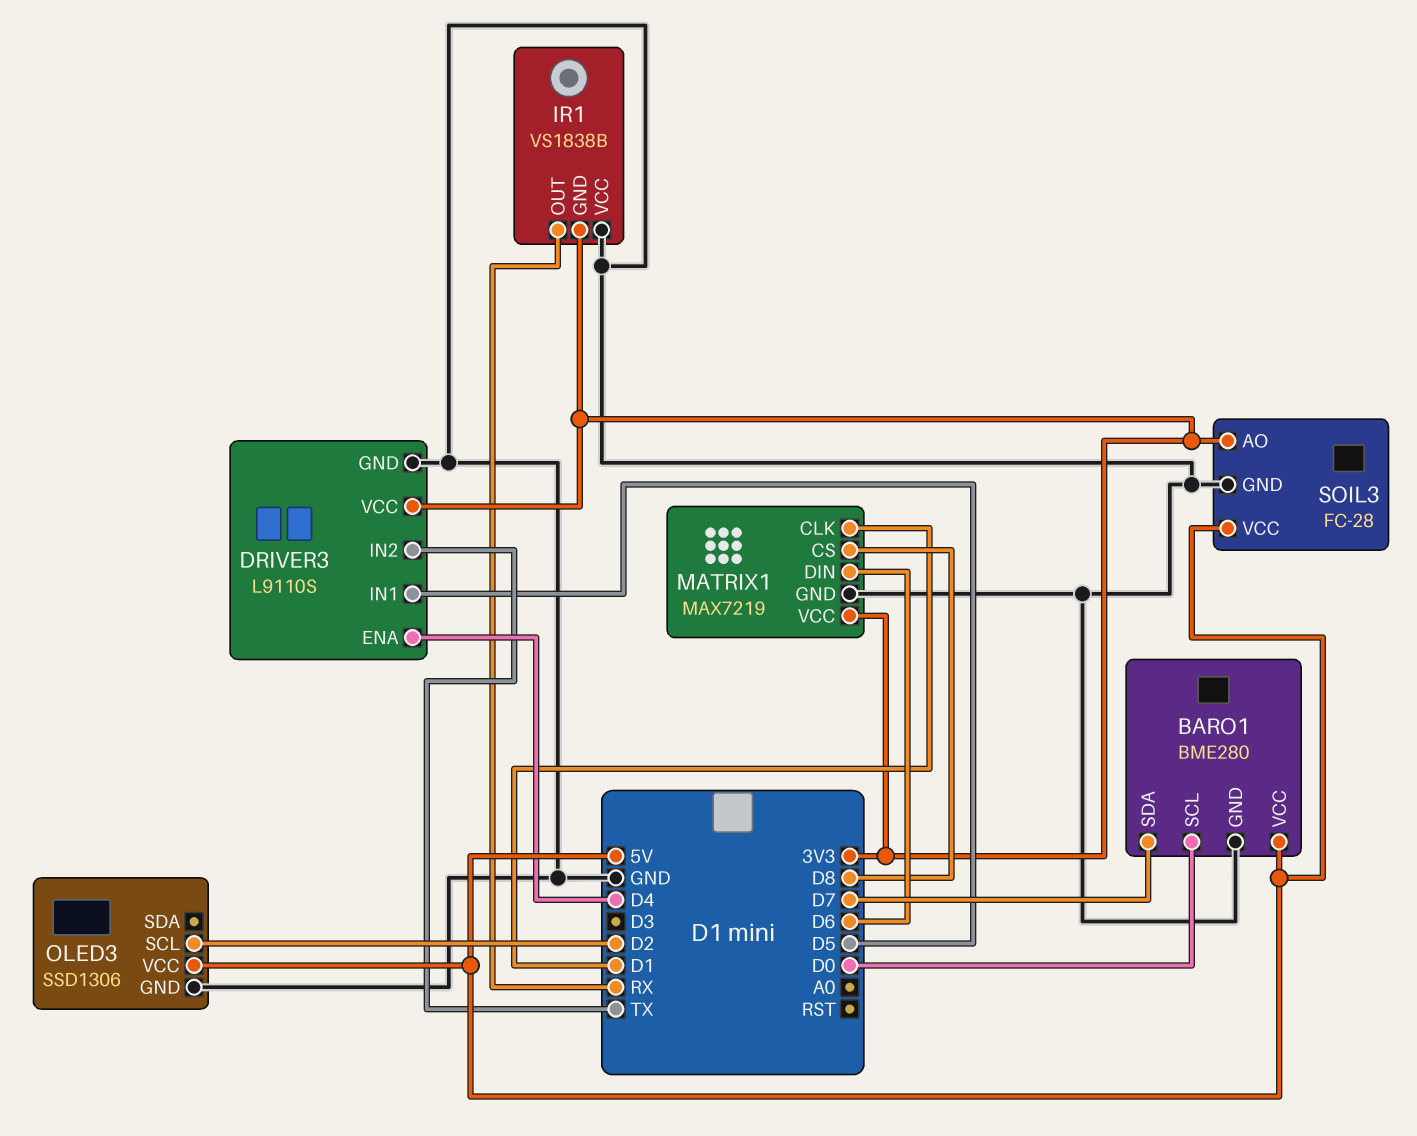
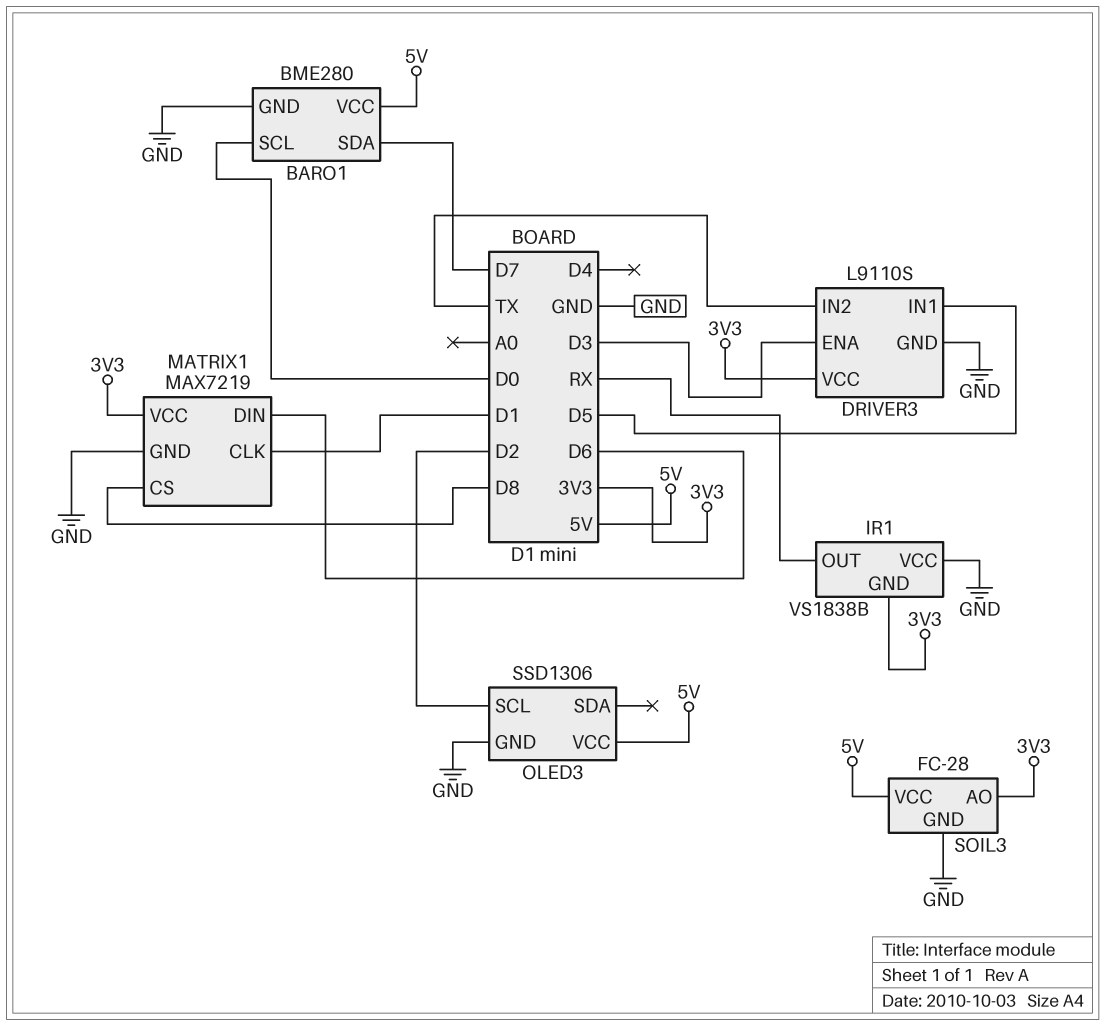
DRIVER3 pin ENA: D4 -> D3

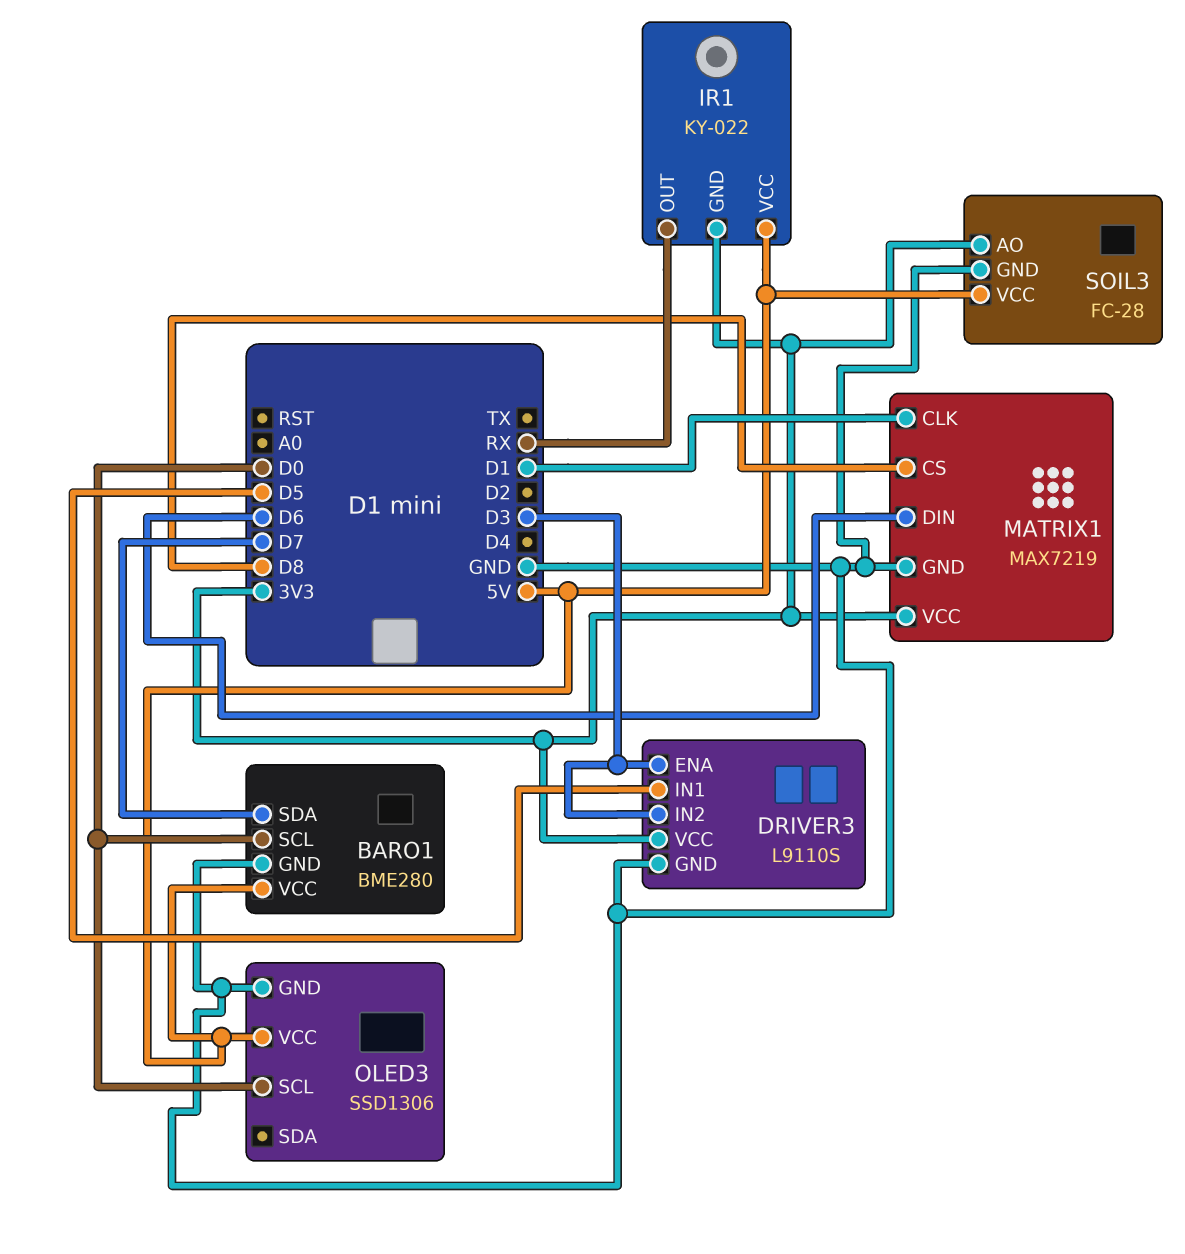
DRIVER3 pin IN2: TX -> D3
IR1: VS1838B -> KY-022
IR1 pin VCC: GND -> 5V
OLED3 pin SCL: D2 -> D0

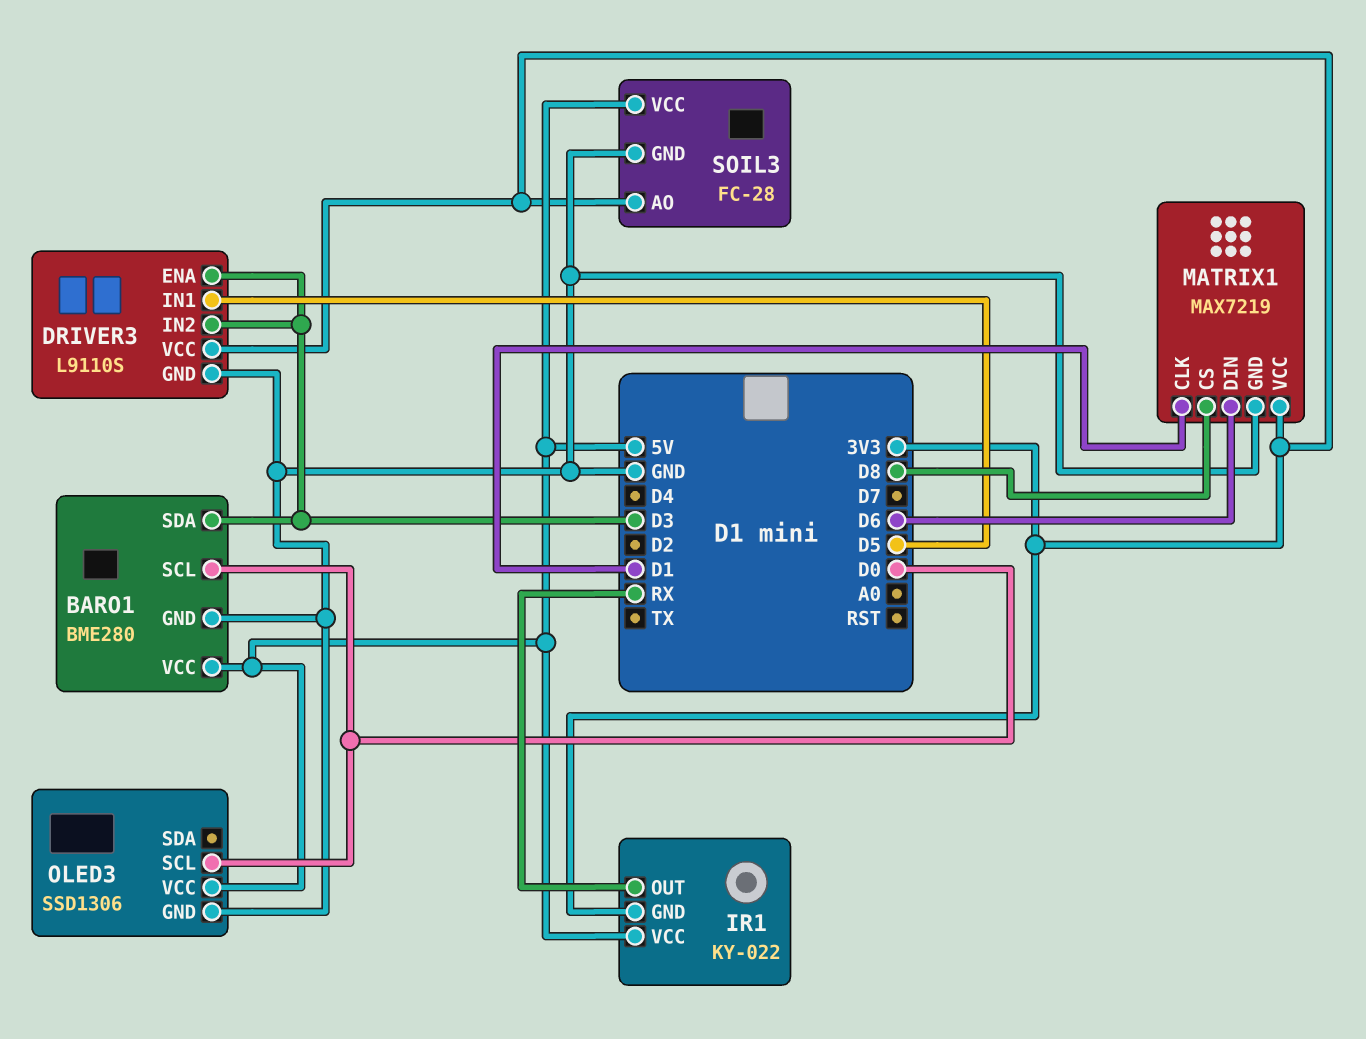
BARO1 pin SDA: D7 -> D3

